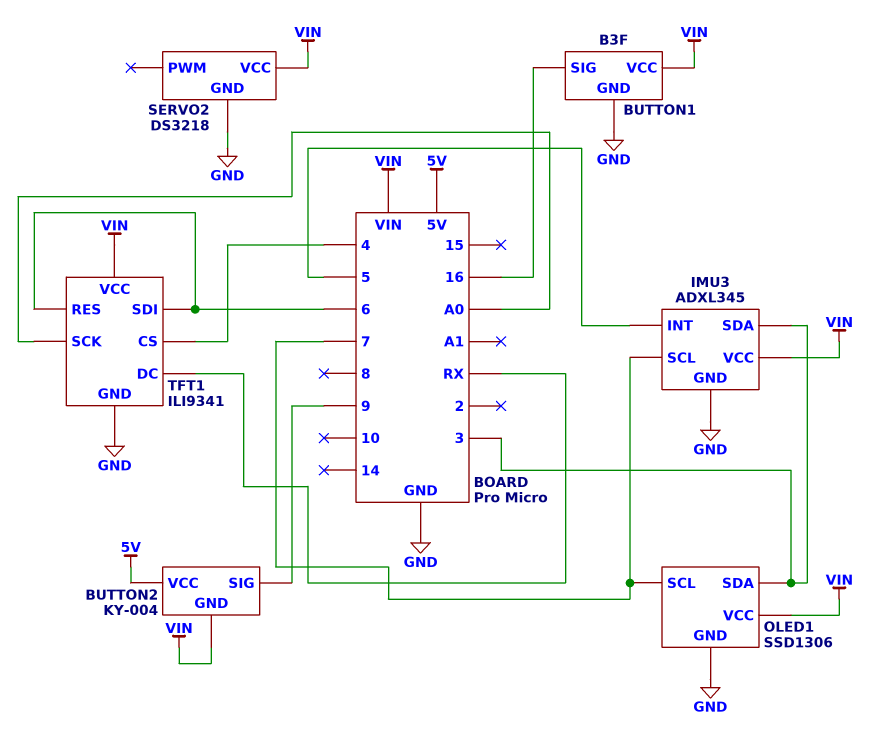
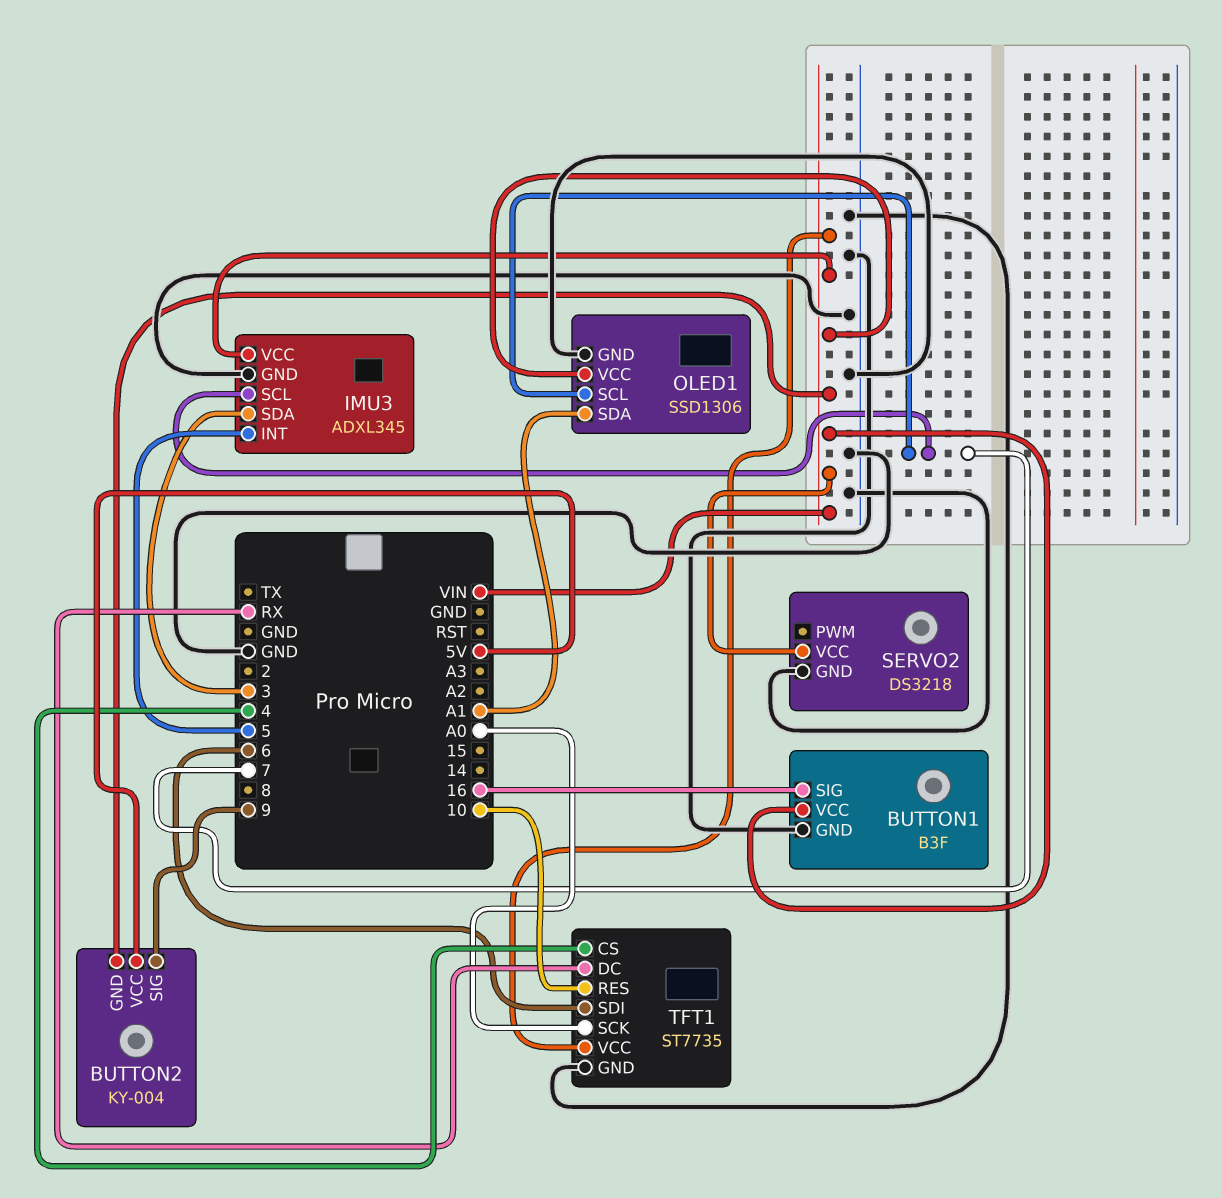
OLED1 pin SDA: 3 -> A1
TFT1: ILI9341 -> ST7735
TFT1 pin RES: 6 -> 10

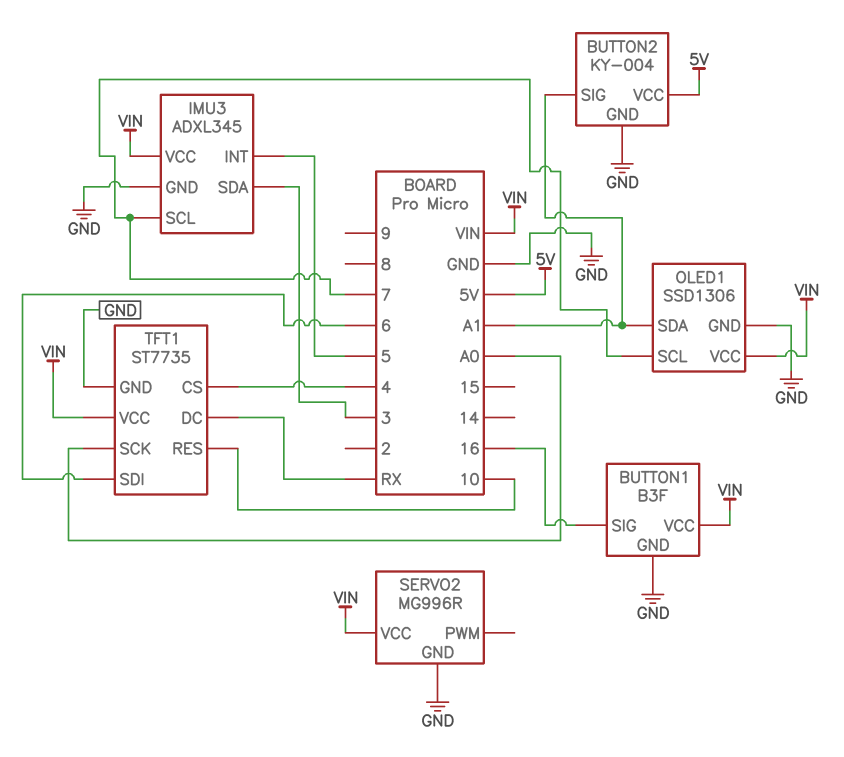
BUTTON2 pin GND: VIN -> GND
BUTTON2 pin SIG: 9 -> A1
SERVO2: DS3218 -> MG996R

